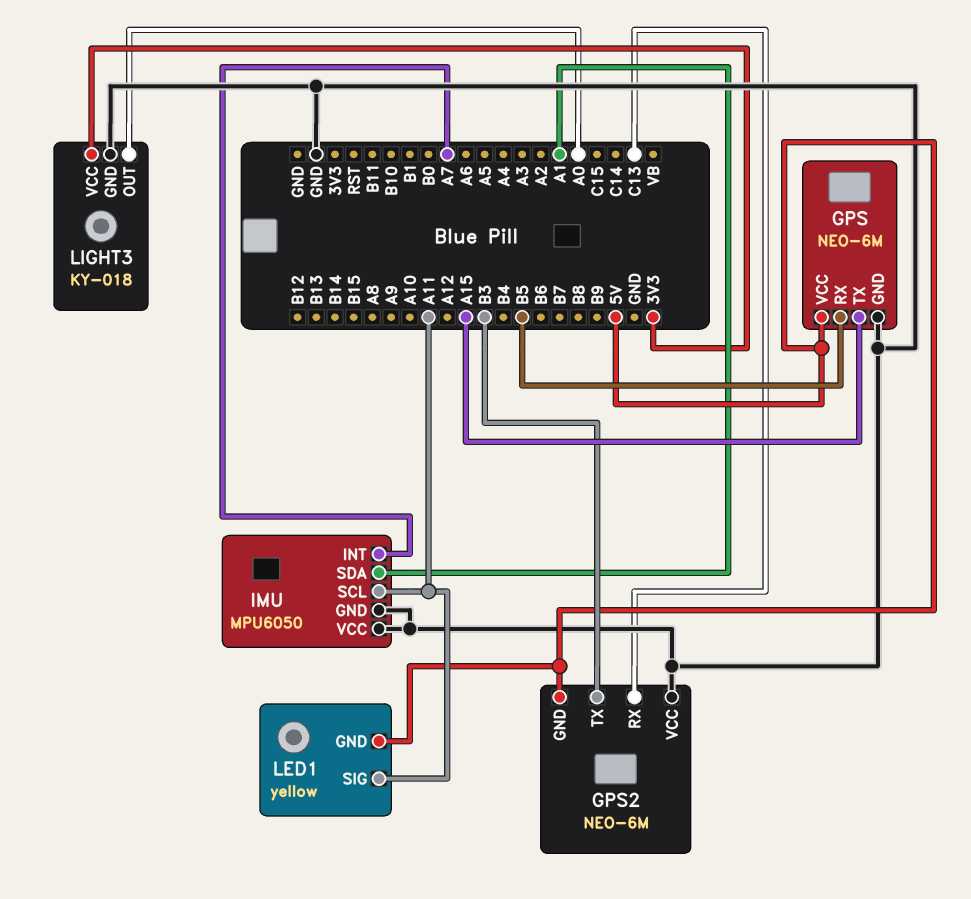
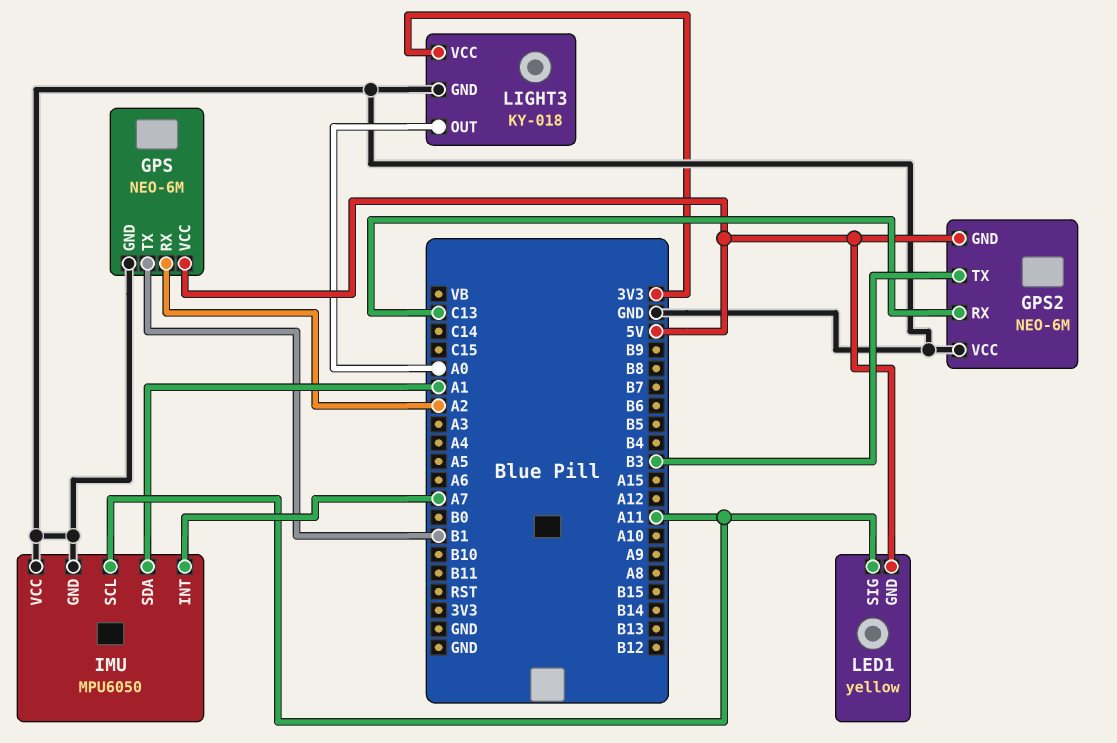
GPS pin RX: B5 -> A2
GPS pin TX: A15 -> B1

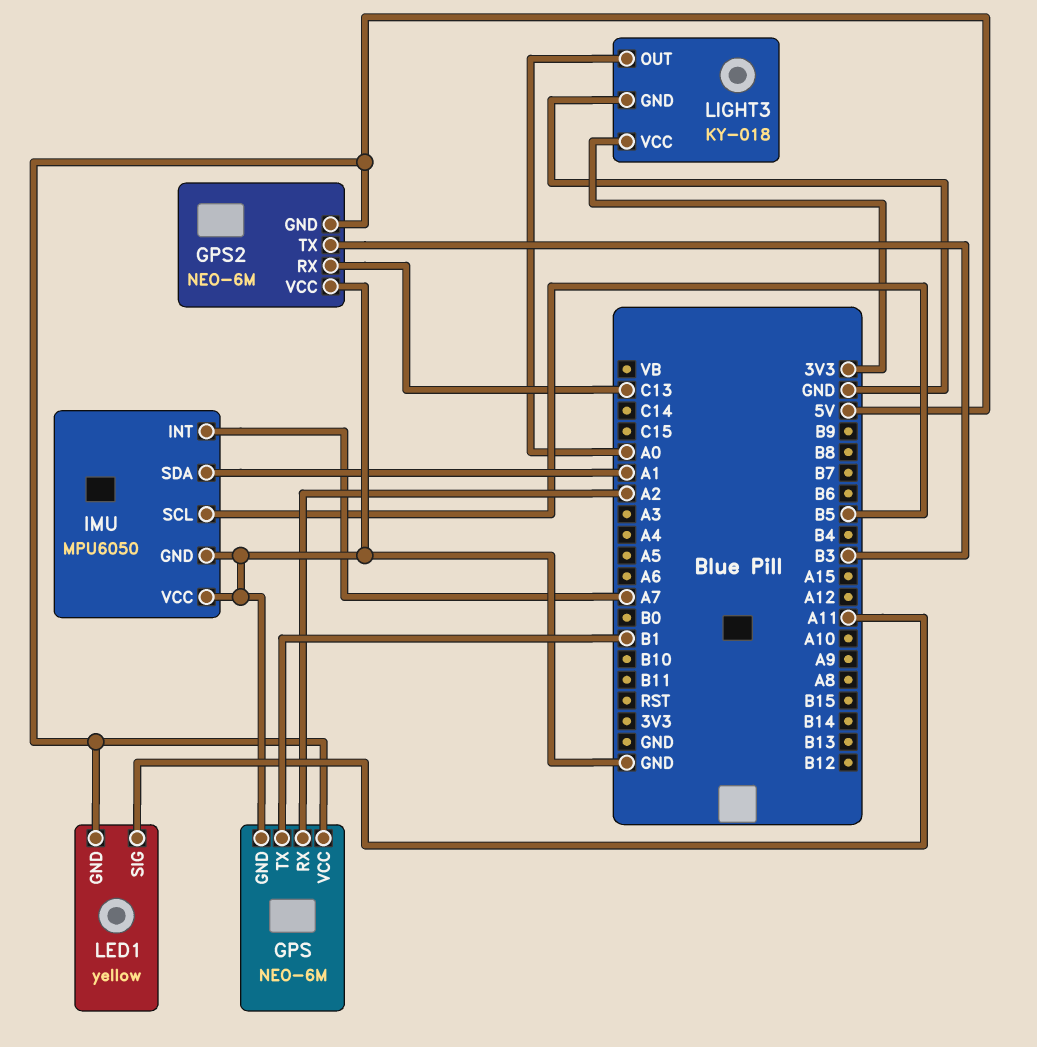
IMU pin SCL: A11 -> B5

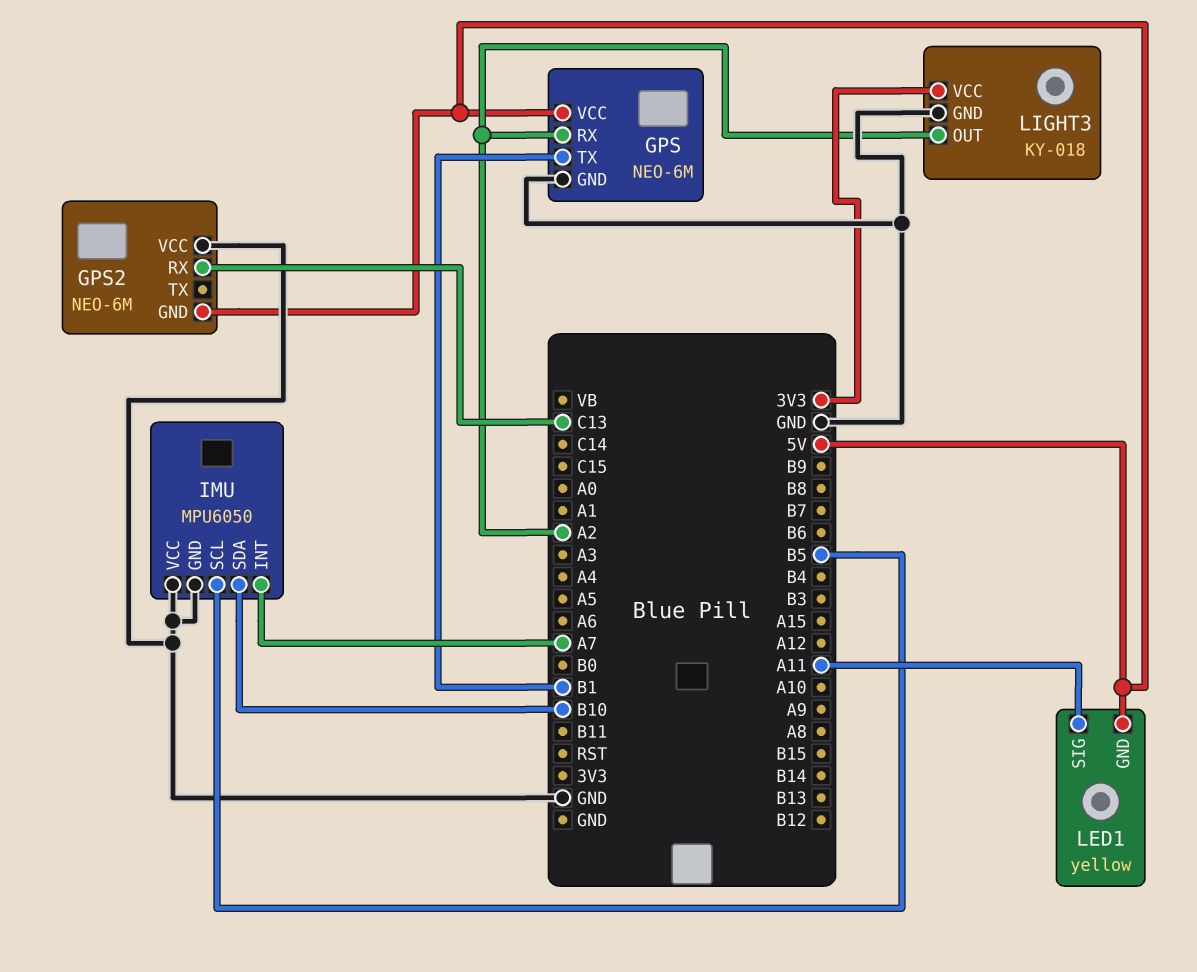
GPS2 pin TX: B3 -> none
IMU pin SDA: A1 -> B10
LIGHT3 pin OUT: A0 -> A2

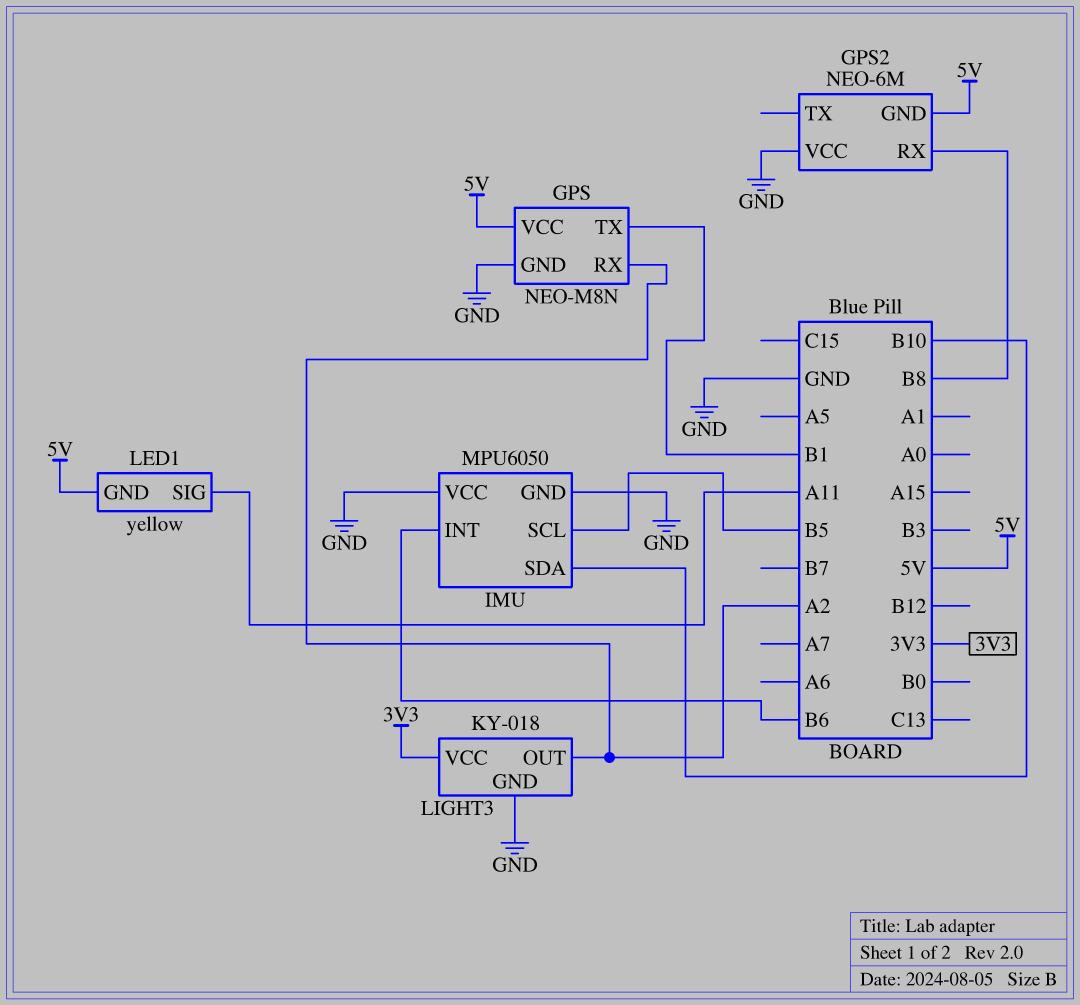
GPS: NEO-6M -> NEO-M8N
GPS2 pin RX: C13 -> B8
IMU pin INT: A7 -> B6

